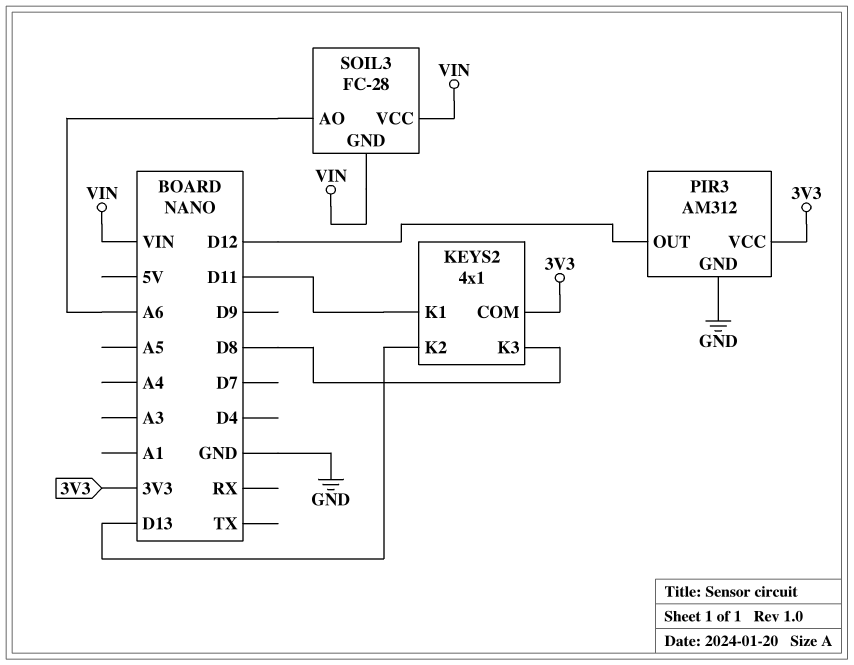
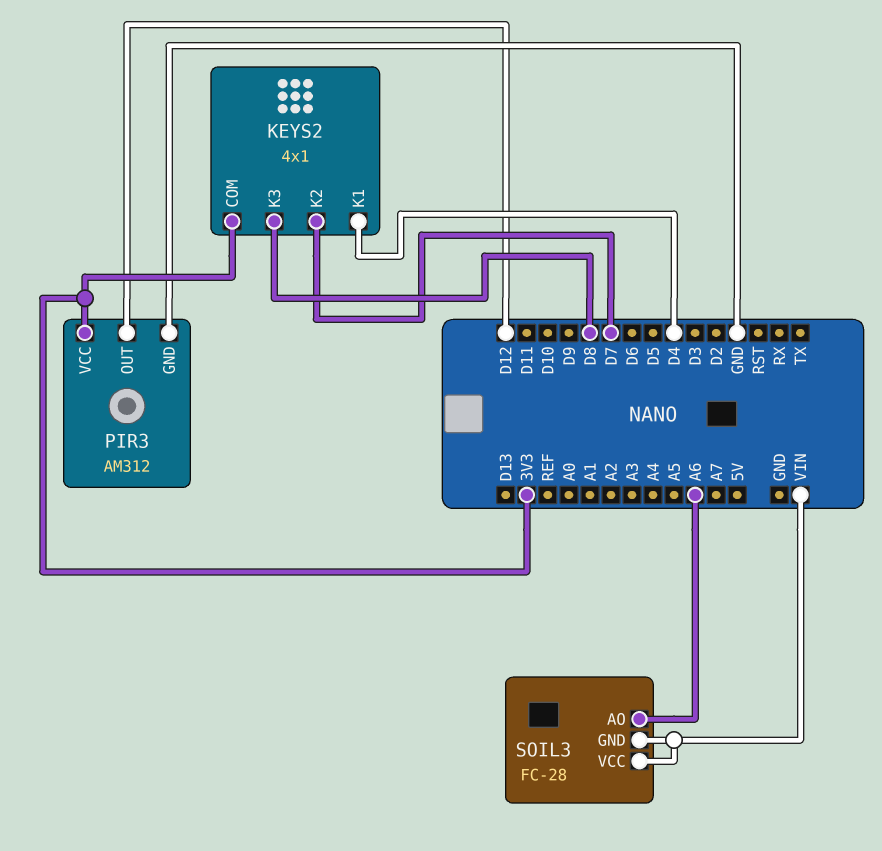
KEYS2 pin K1: D11 -> D4
KEYS2 pin K2: D13 -> D7

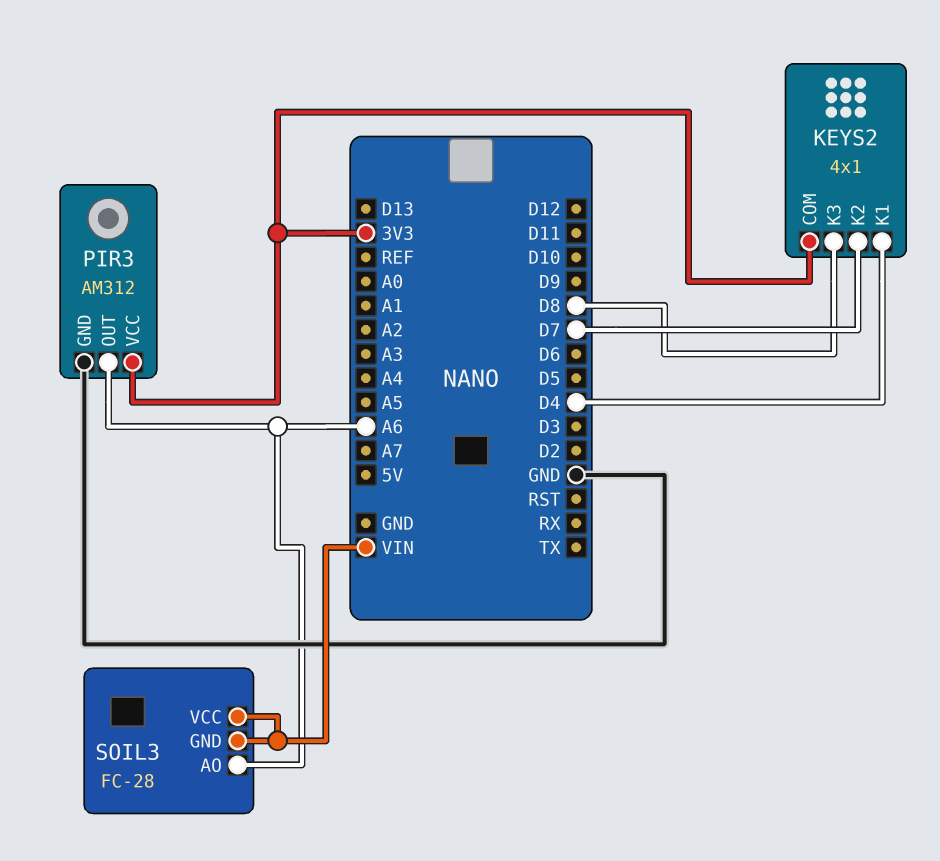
PIR3 pin OUT: D12 -> A6

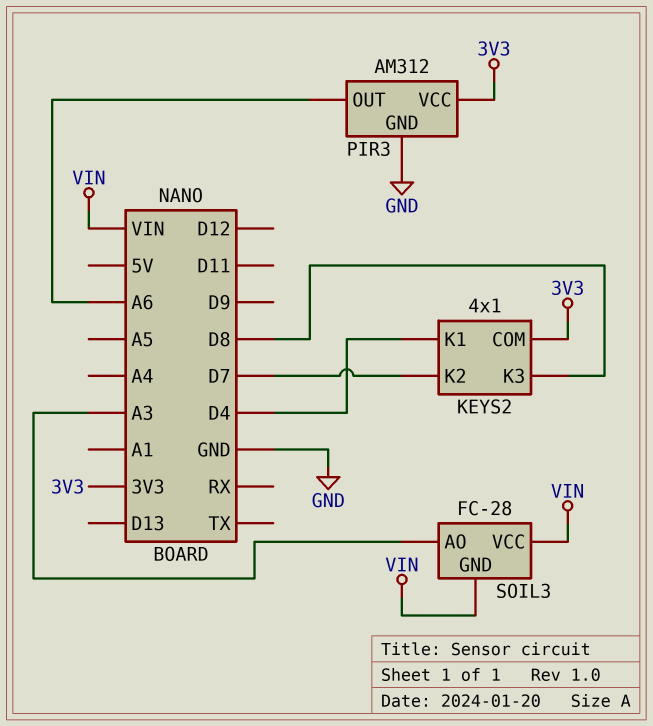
SOIL3 pin AO: A6 -> A3

